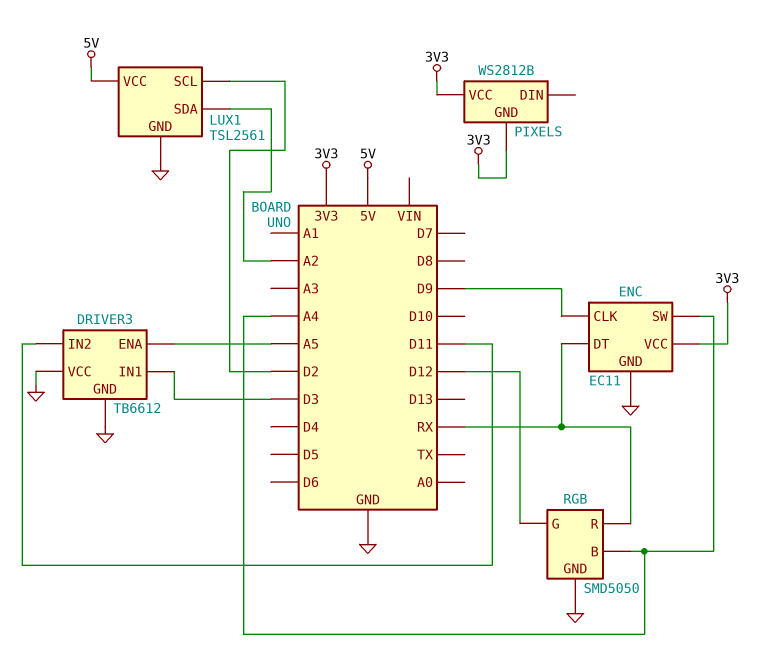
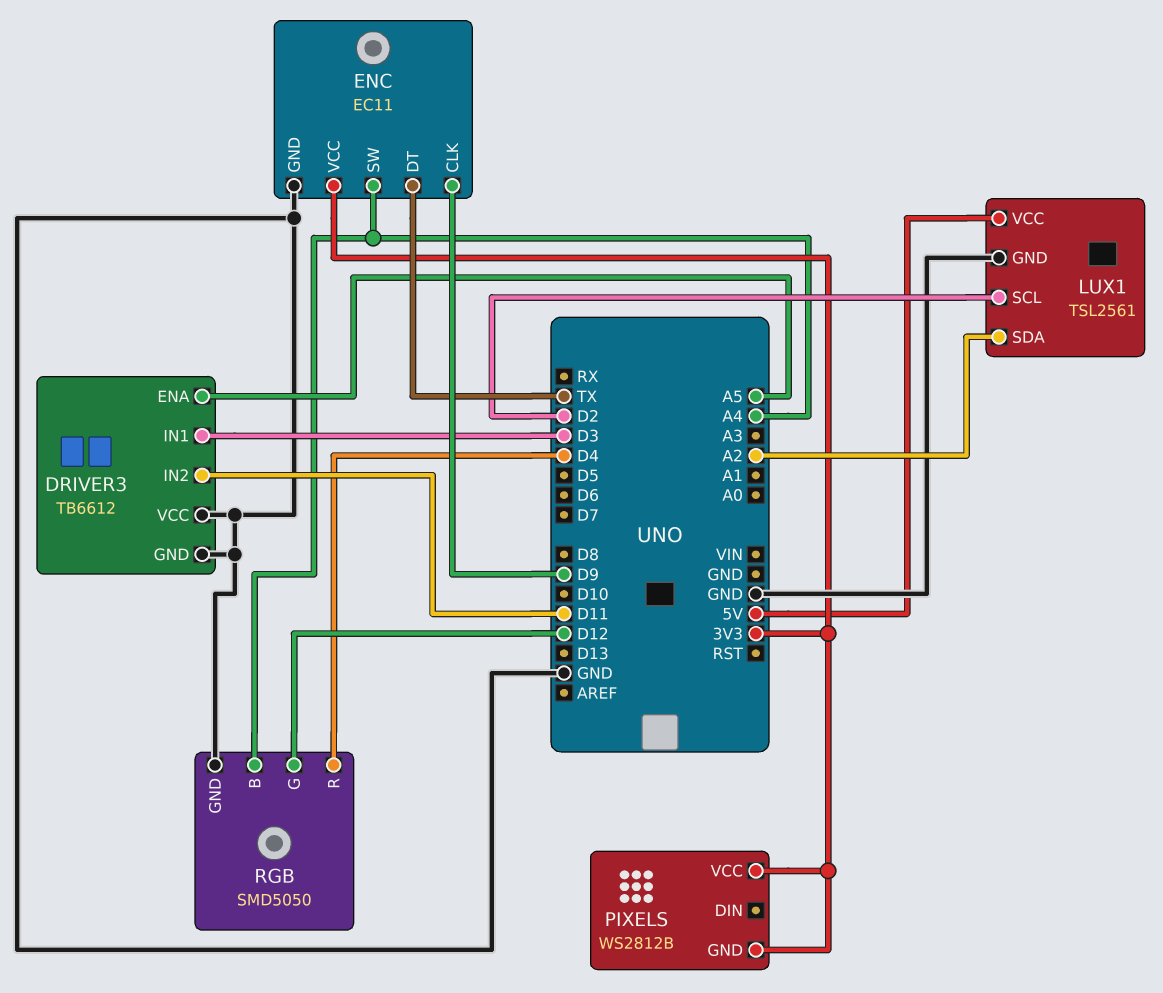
ENC pin DT: RX -> TX
RGB pin R: RX -> D4

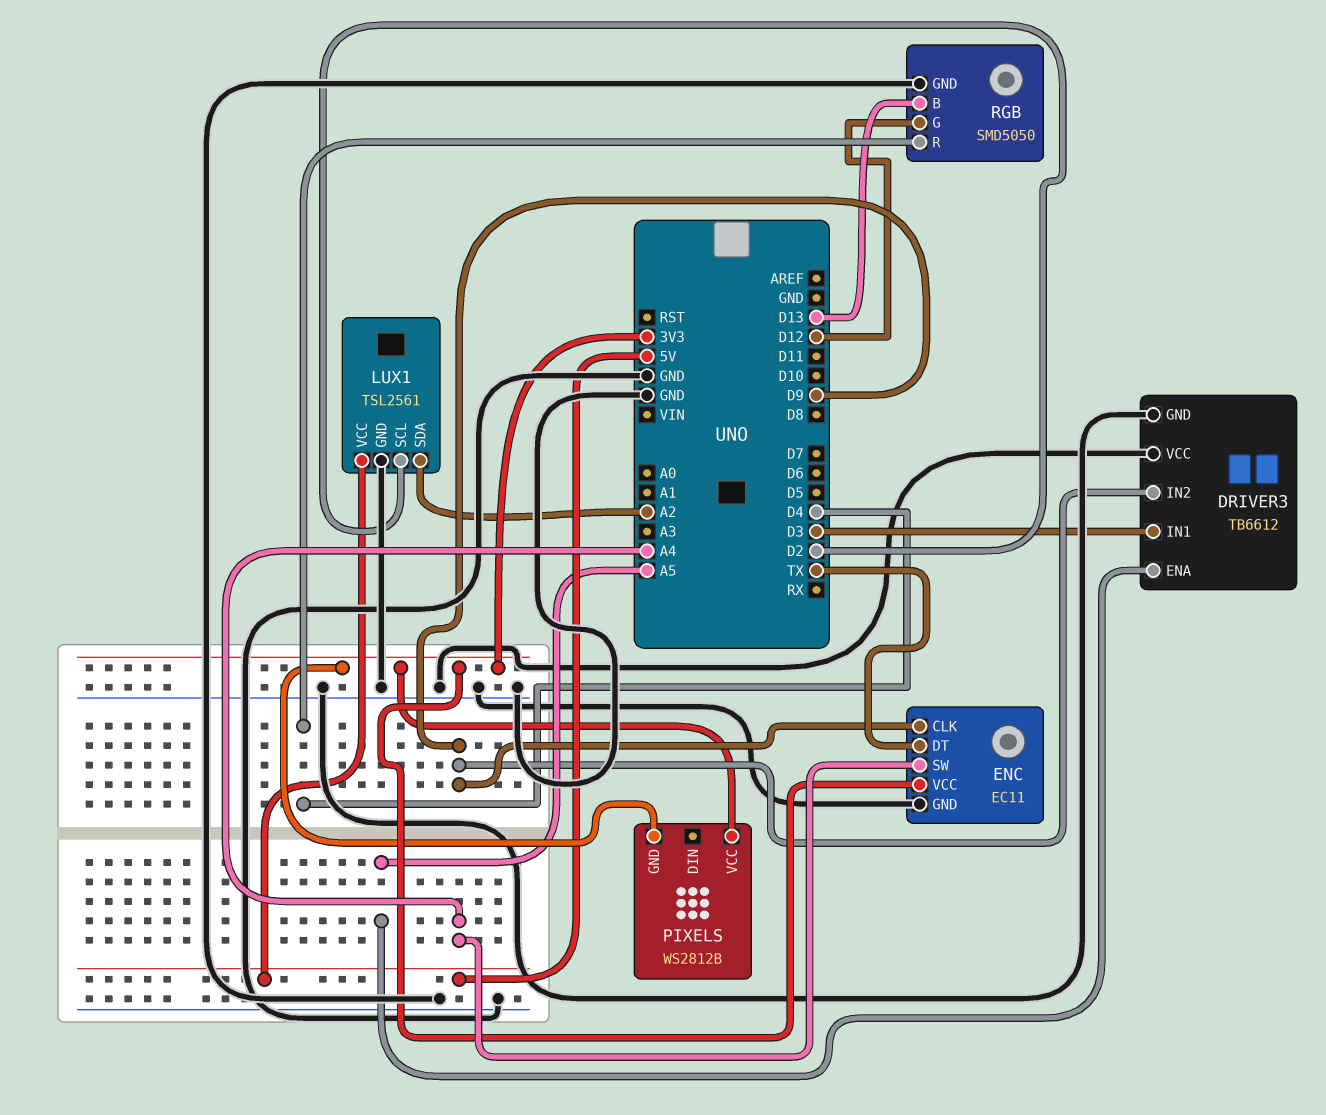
DRIVER3 pin IN2: D11 -> D9
RGB pin B: A4 -> D13

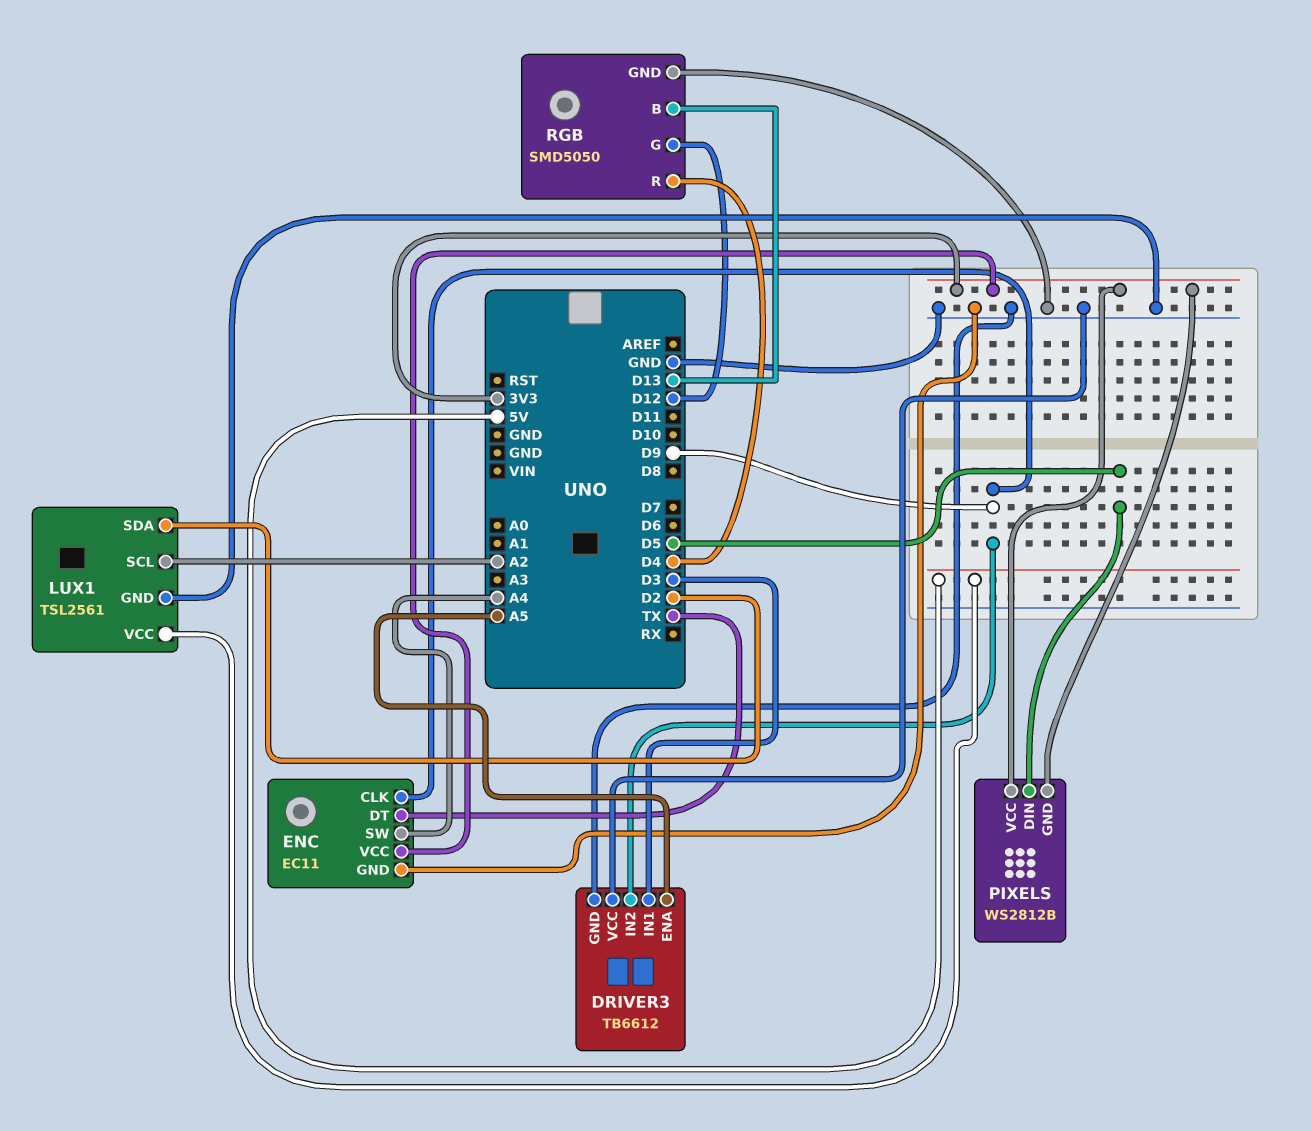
LUX1 pin SCL: D2 -> A2
LUX1 pin SDA: A2 -> D2
PIXELS pin DIN: none -> D5

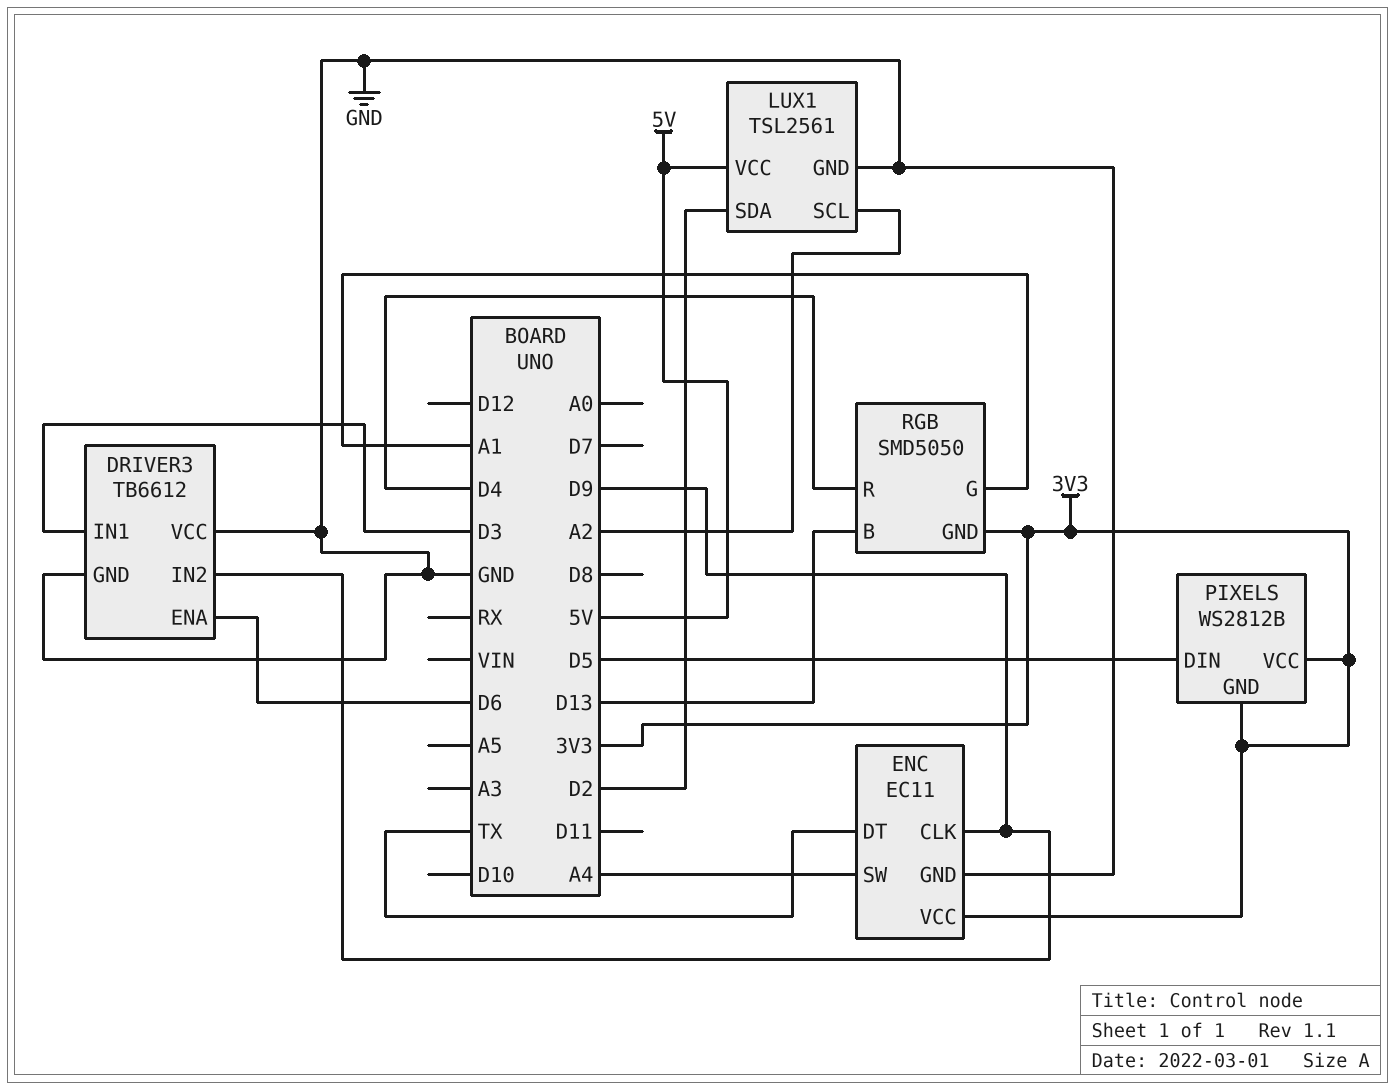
DRIVER3 pin ENA: A5 -> D6
RGB pin G: D12 -> A1
RGB pin GND: GND -> 3V3

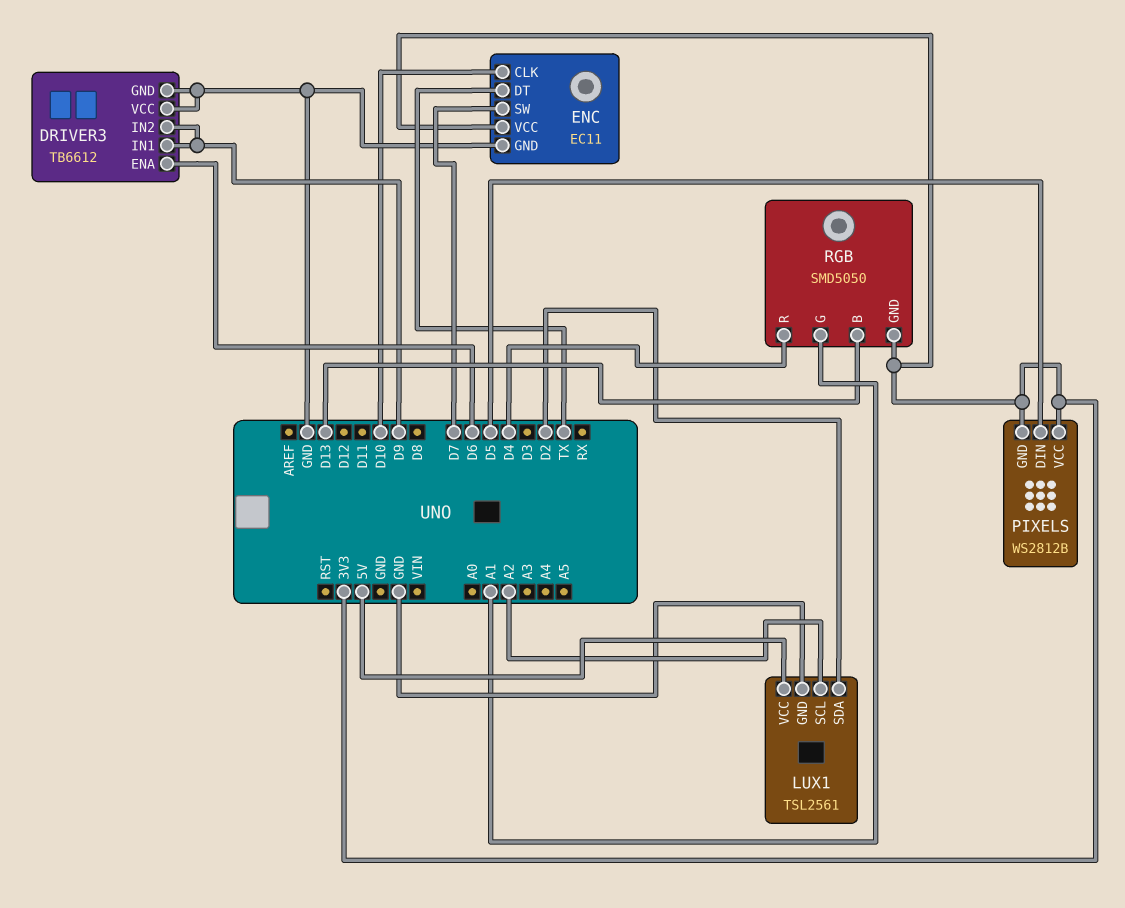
DRIVER3 pin IN1: D3 -> D9
ENC pin CLK: D9 -> D10
ENC pin SW: A4 -> D7

